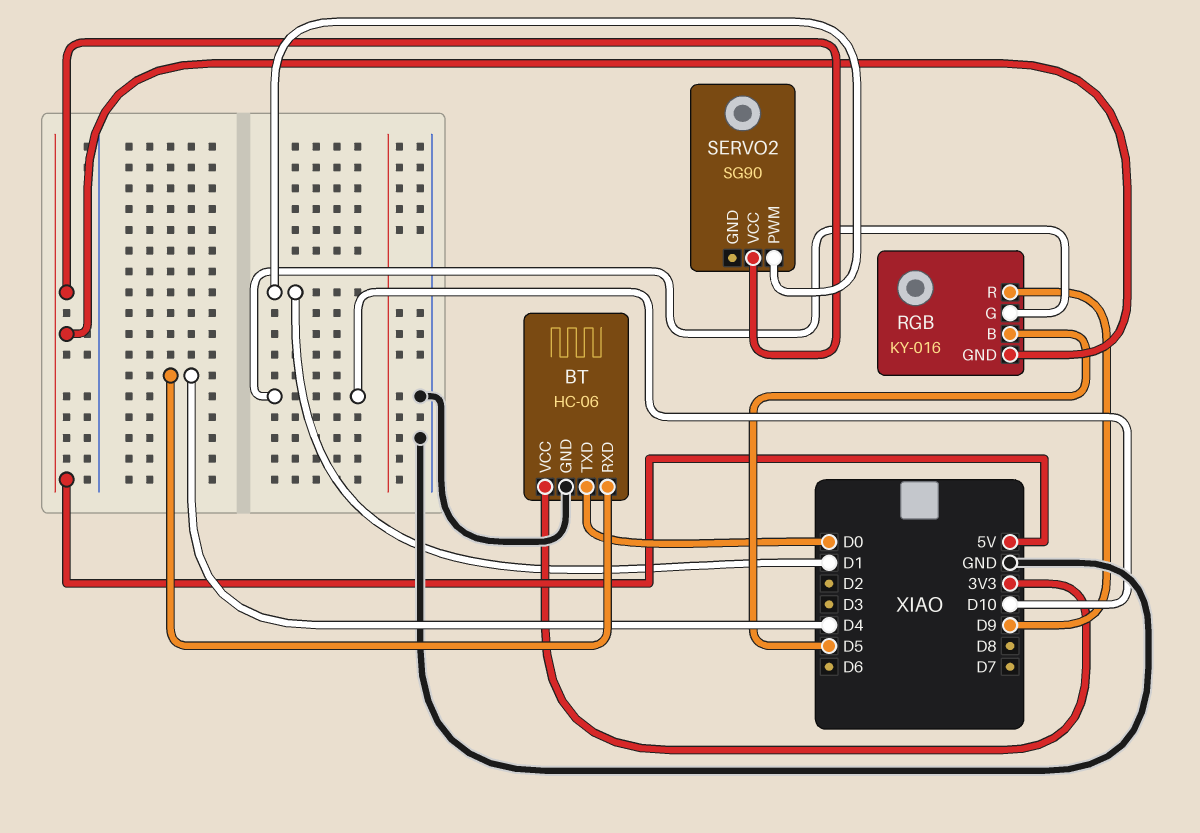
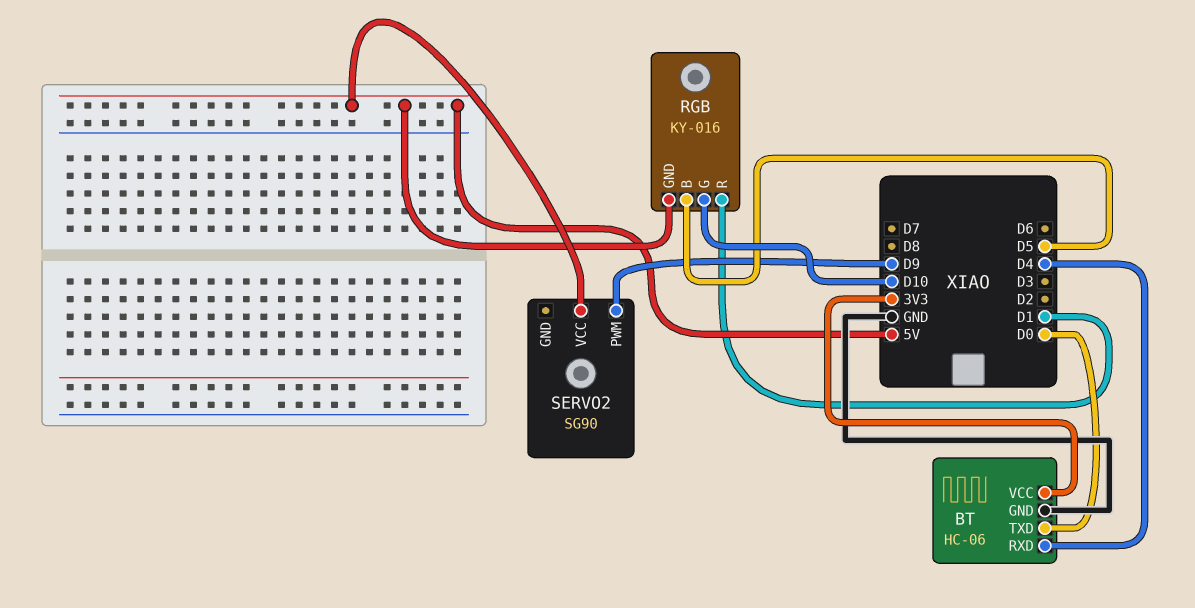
RGB pin R: D9 -> D1
SERVO2 pin PWM: D1 -> D9

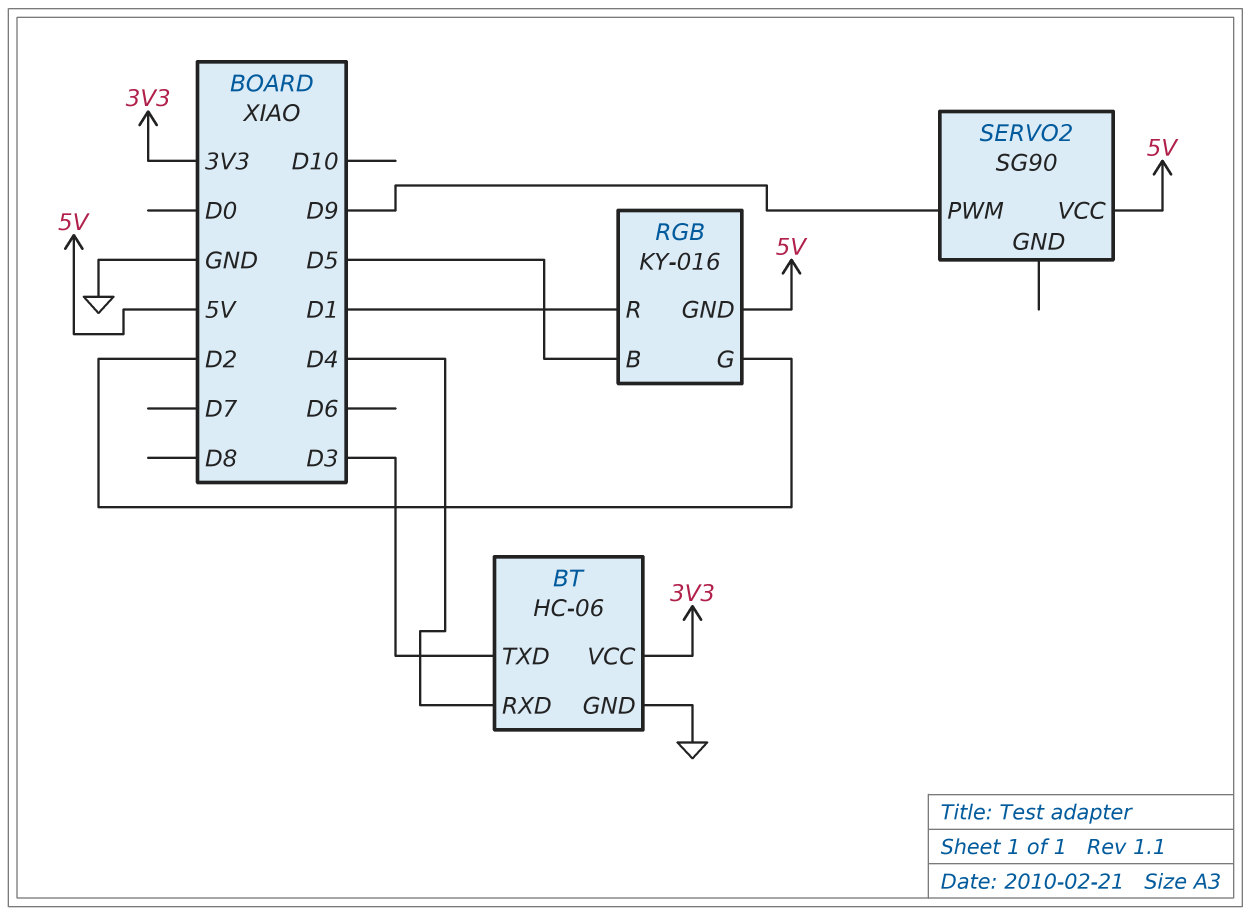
BT pin TXD: D0 -> D3
RGB pin G: D10 -> D2

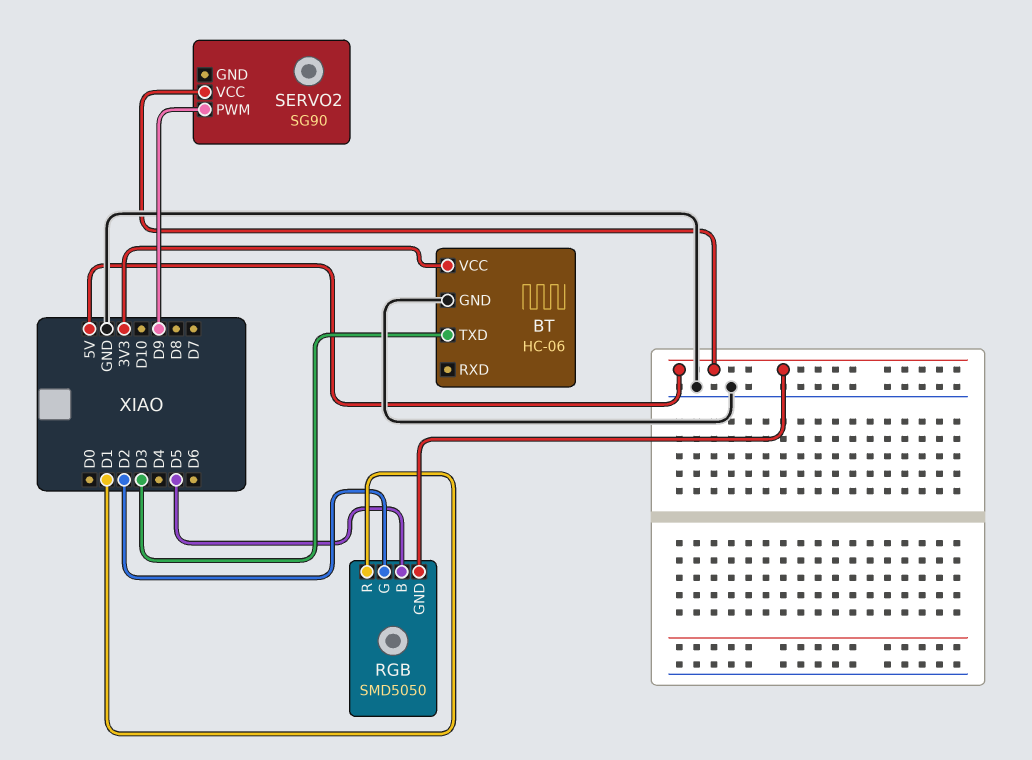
BT pin RXD: D4 -> none
RGB: KY-016 -> SMD5050

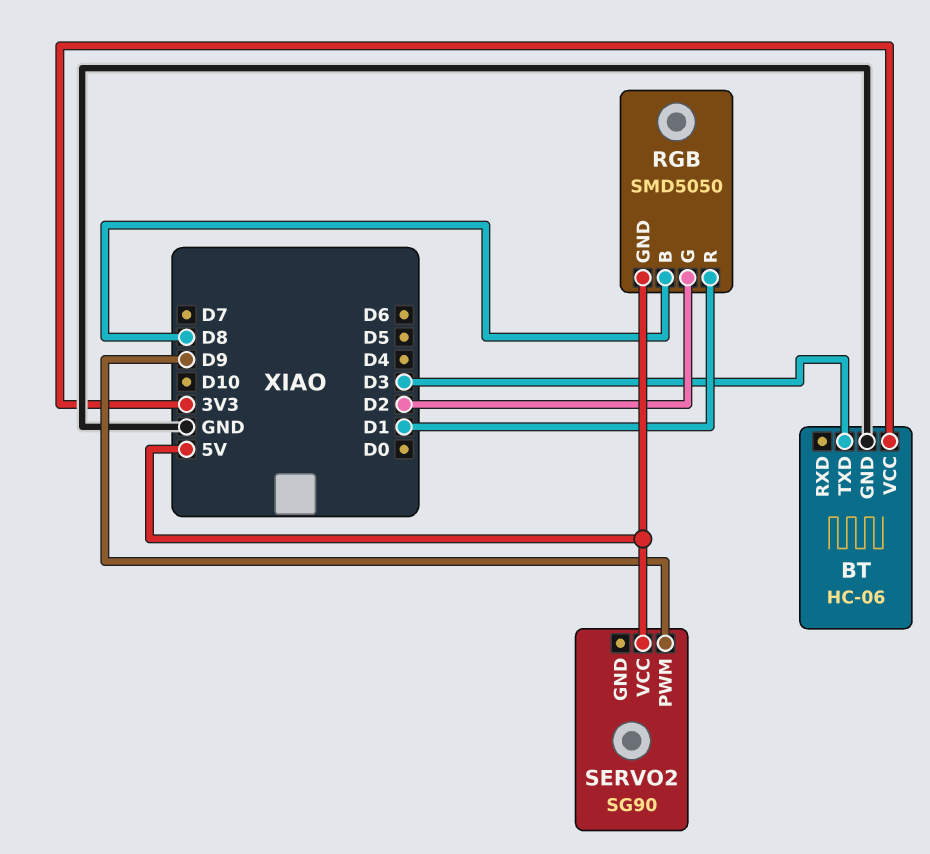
RGB pin B: D5 -> D8

